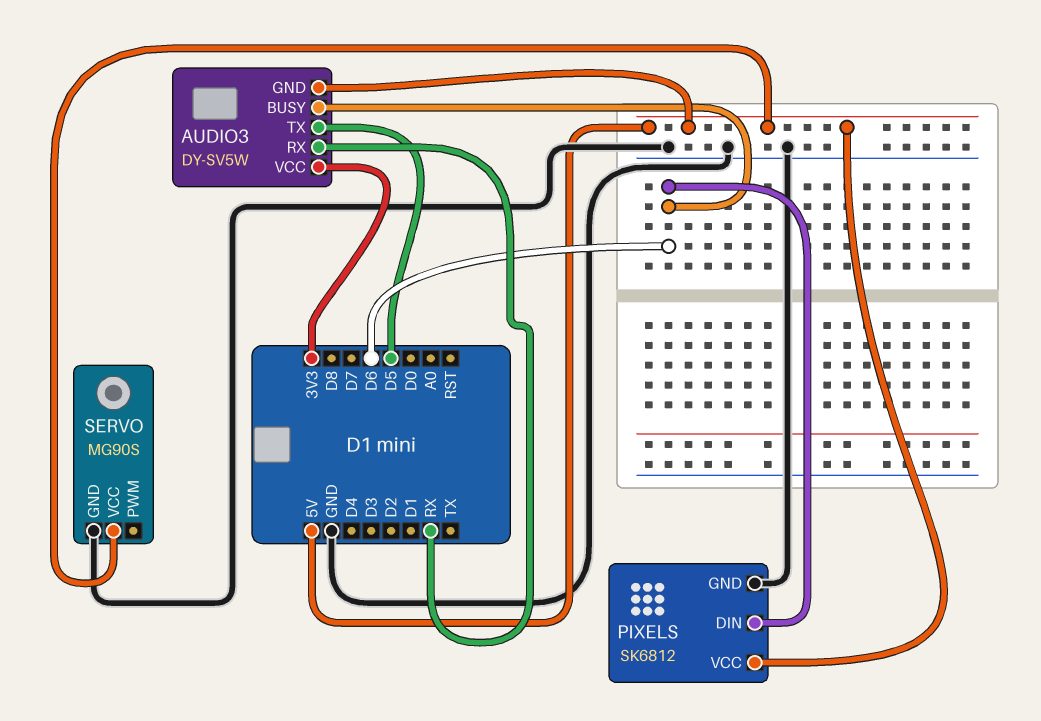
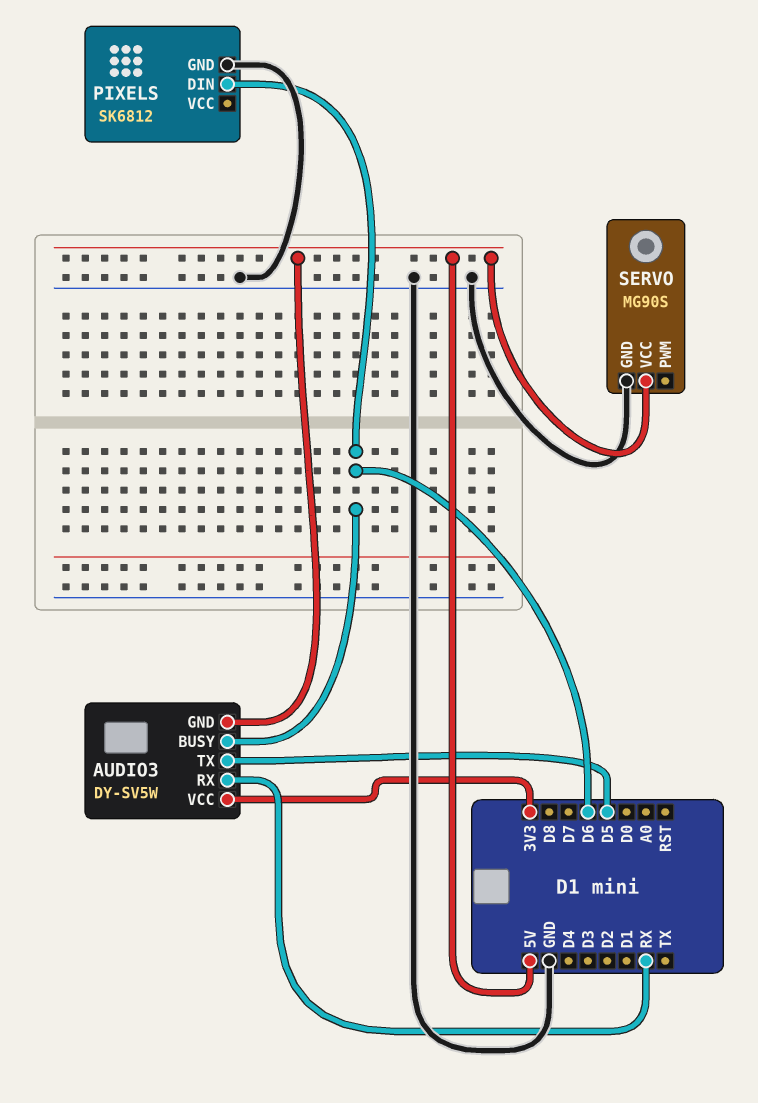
PIXELS pin VCC: 5V -> none

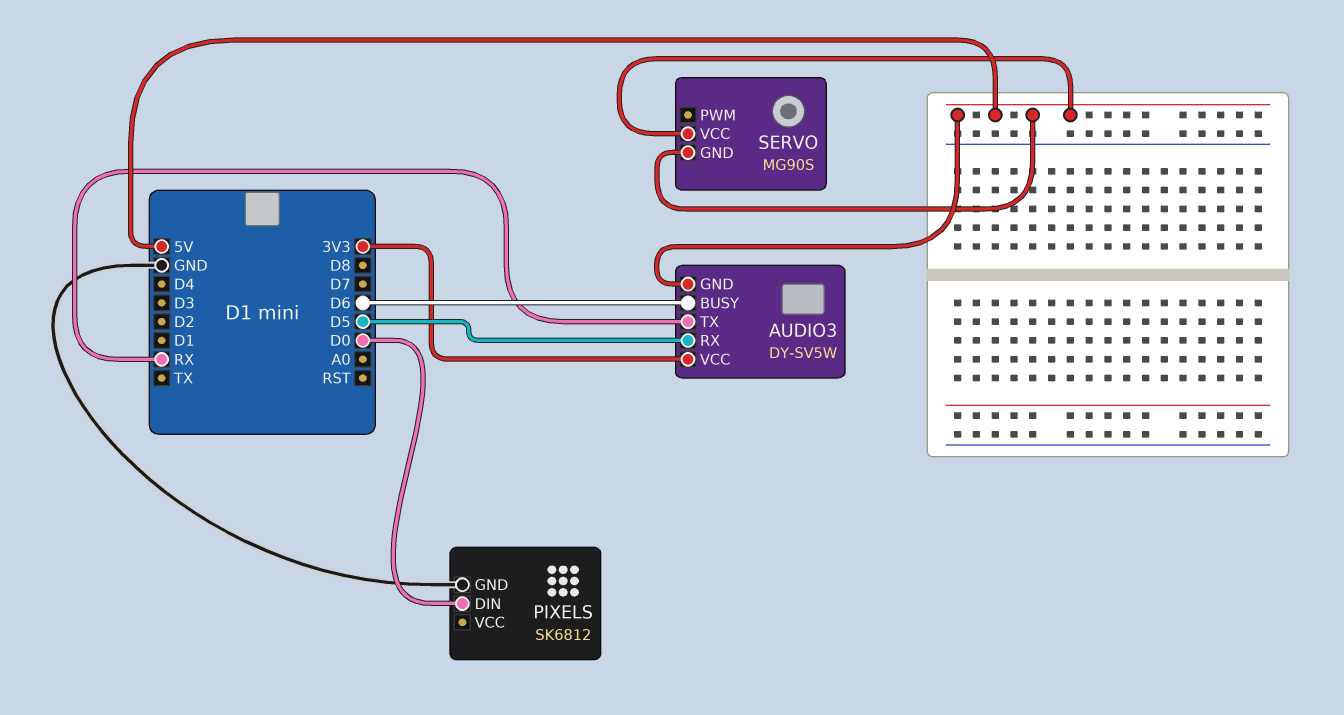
AUDIO3 pin RX: RX -> D5
AUDIO3 pin TX: D5 -> RX
PIXELS pin DIN: D6 -> D0
SERVO pin GND: GND -> 5V

